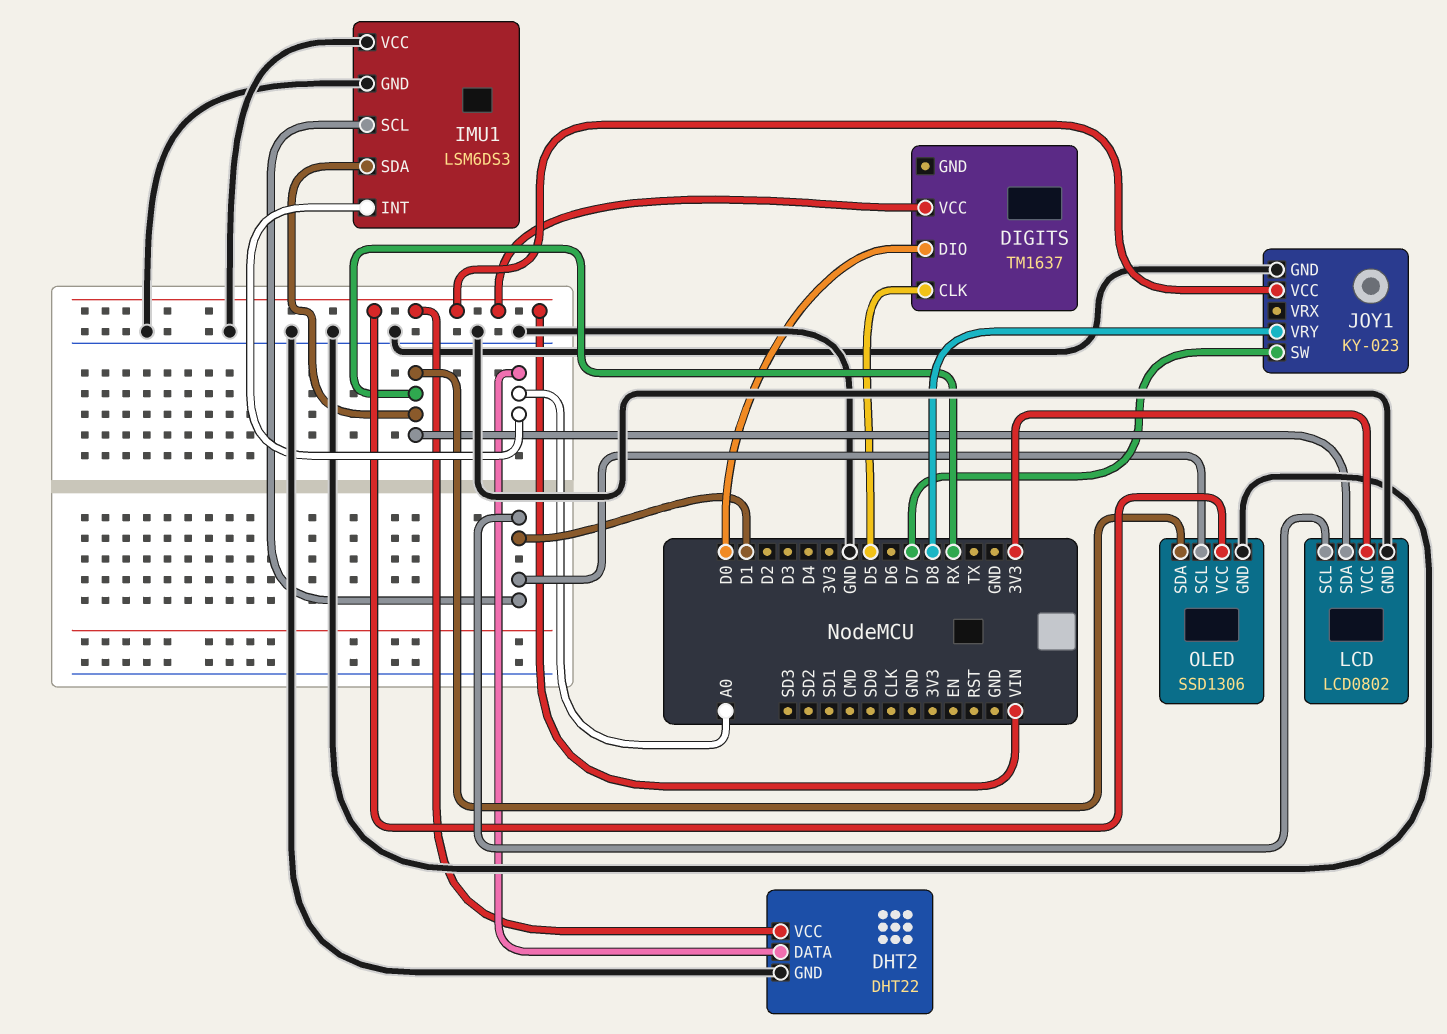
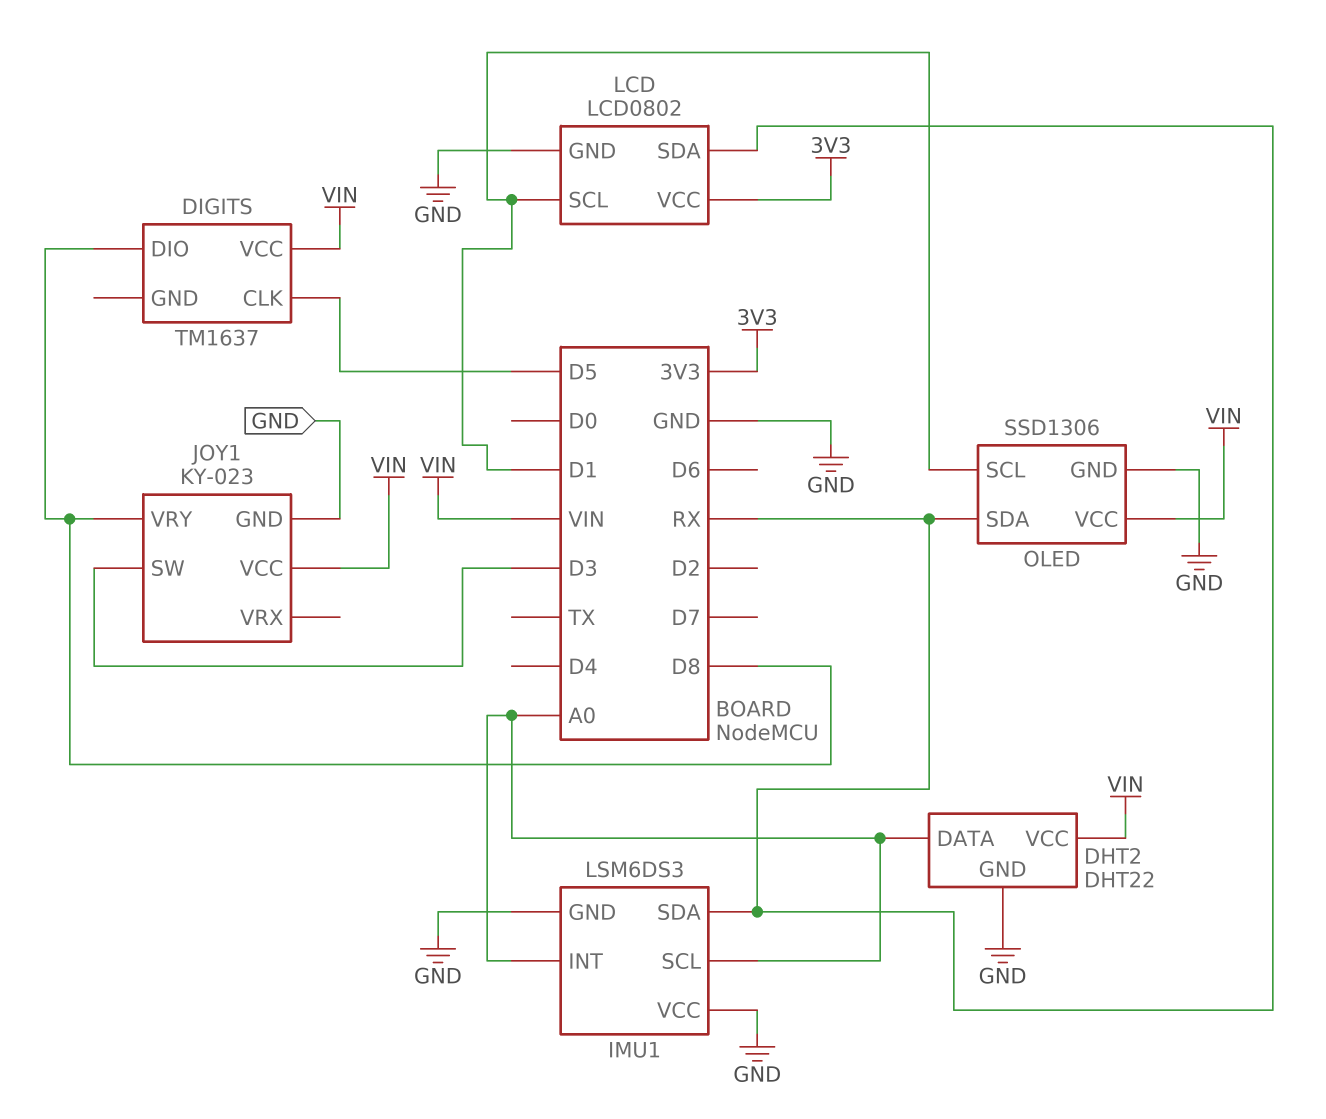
DIGITS pin DIO: D0 -> D8
IMU1 pin SCL: D1 -> A0
JOY1 pin SW: D7 -> D3

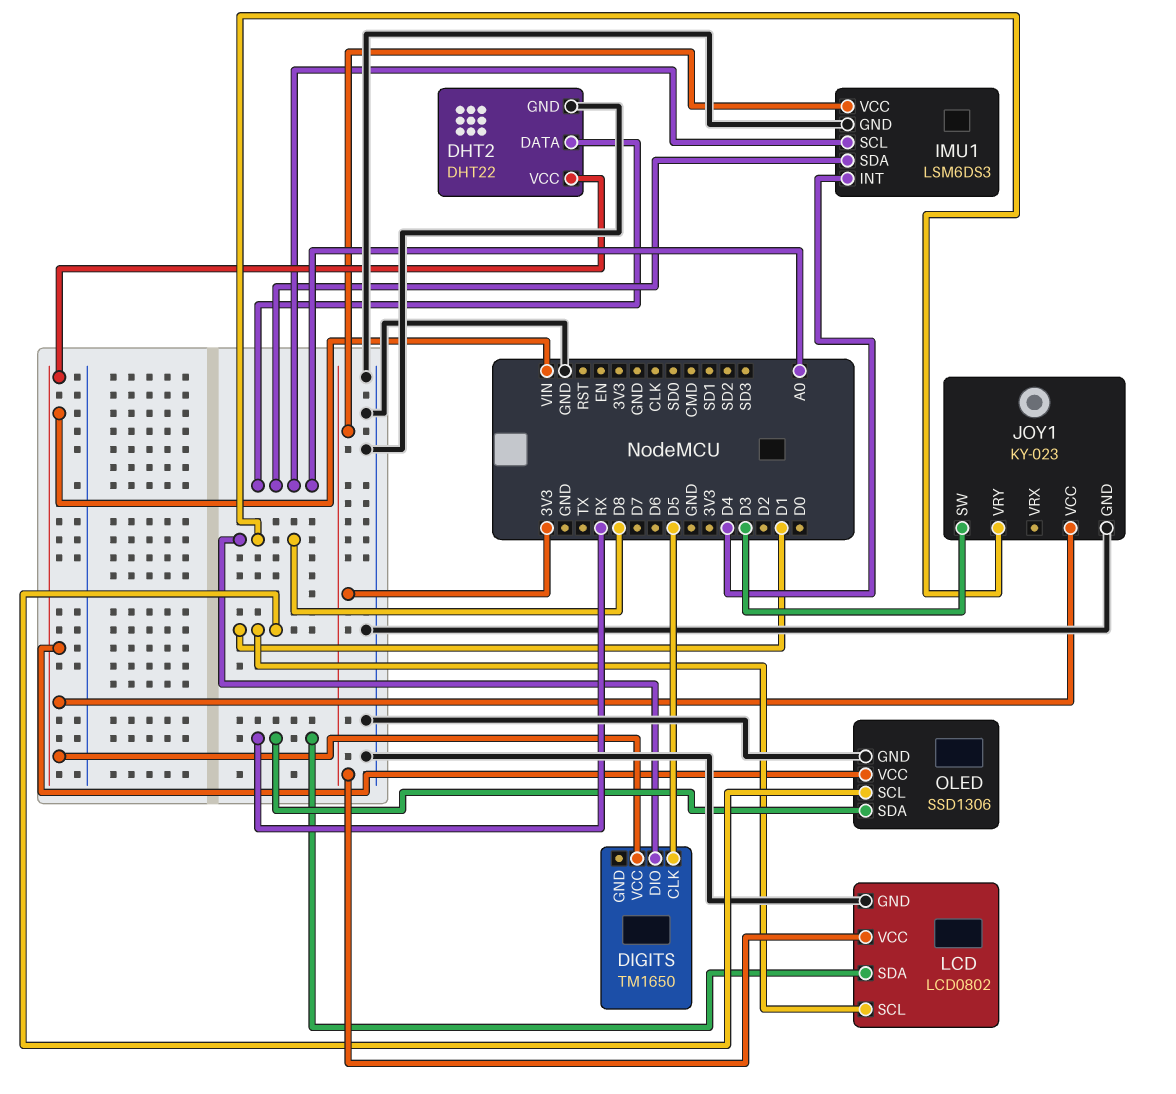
DIGITS: TM1637 -> TM1650
IMU1 pin INT: A0 -> D4
IMU1 pin SDA: RX -> A0
IMU1 pin VCC: GND -> 3V3

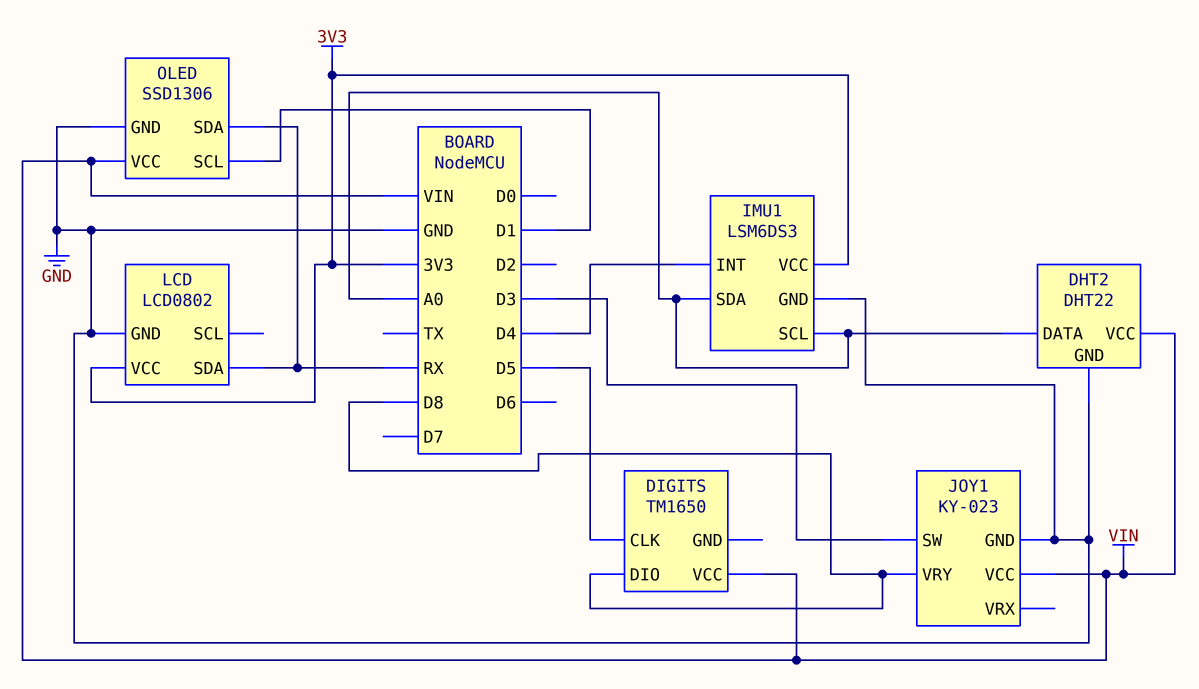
LCD pin SCL: D1 -> none

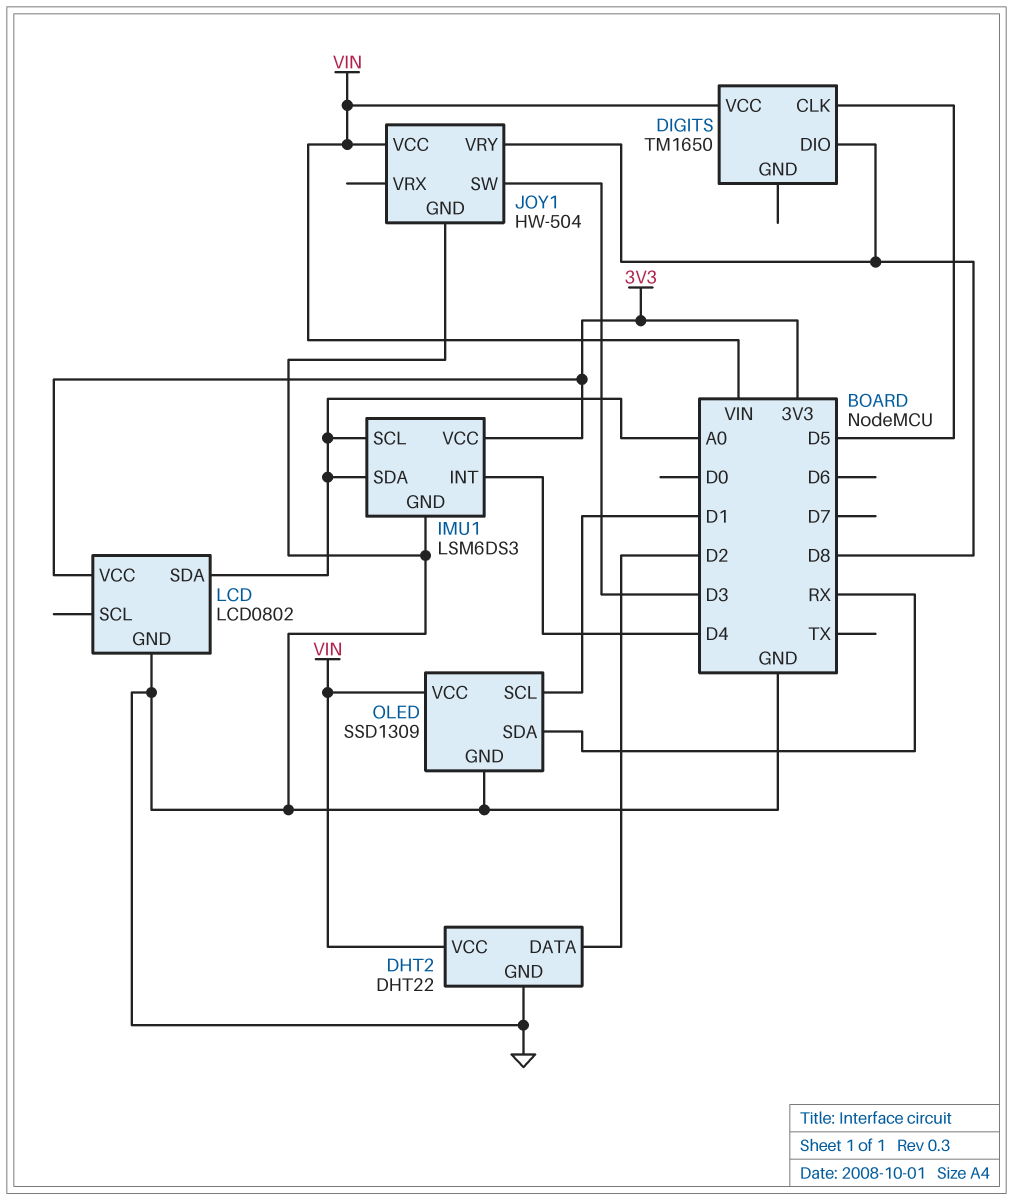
DHT2 pin DATA: A0 -> D2
JOY1: KY-023 -> HW-504
LCD pin SDA: RX -> A0
OLED: SSD1306 -> SSD1309

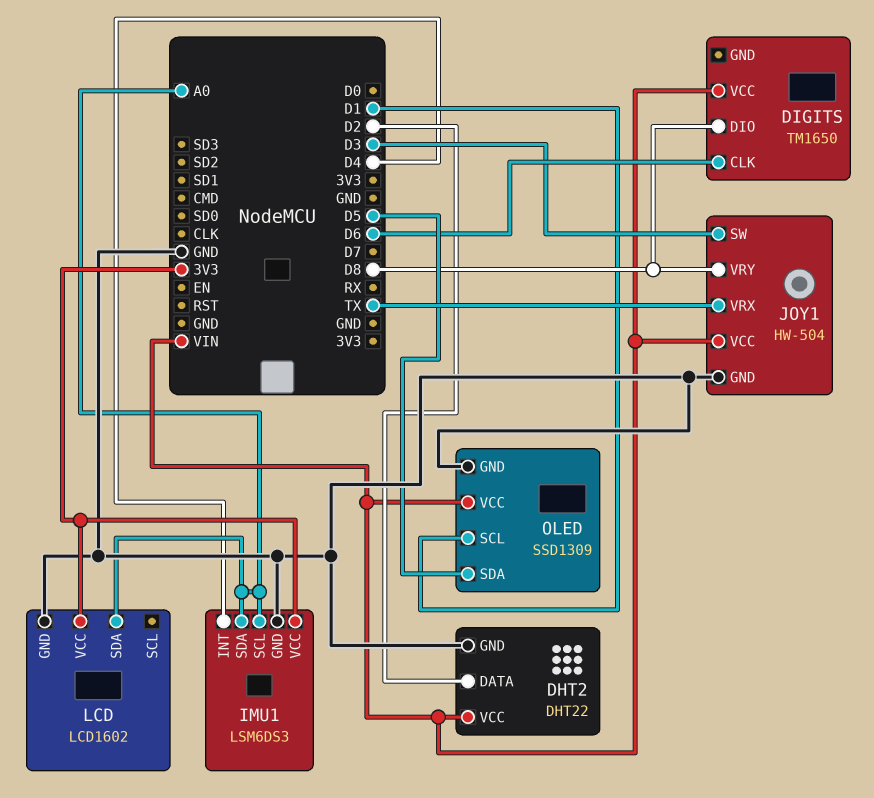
DIGITS pin CLK: D5 -> D6
JOY1 pin VRX: none -> TX
LCD: LCD0802 -> LCD1602
OLED pin SDA: RX -> D5

